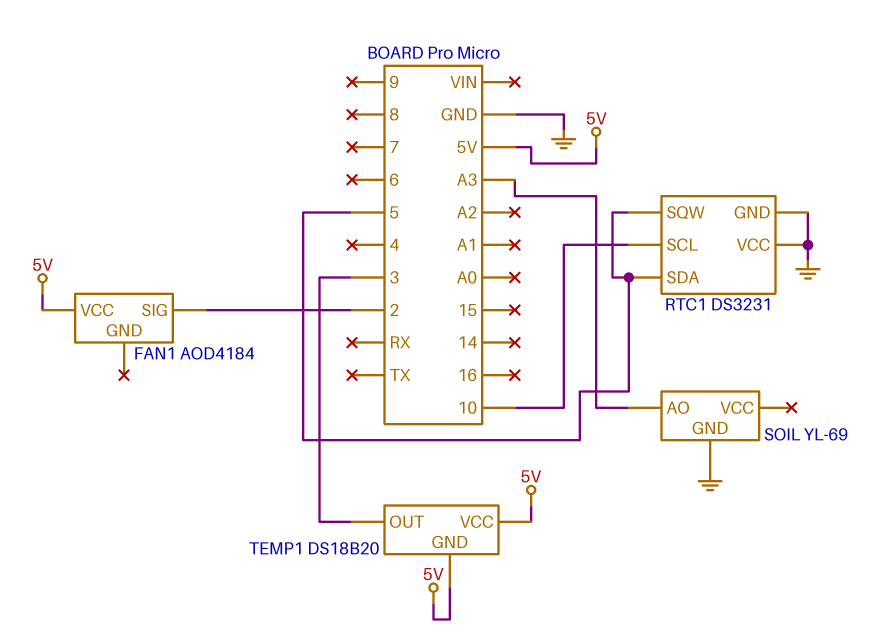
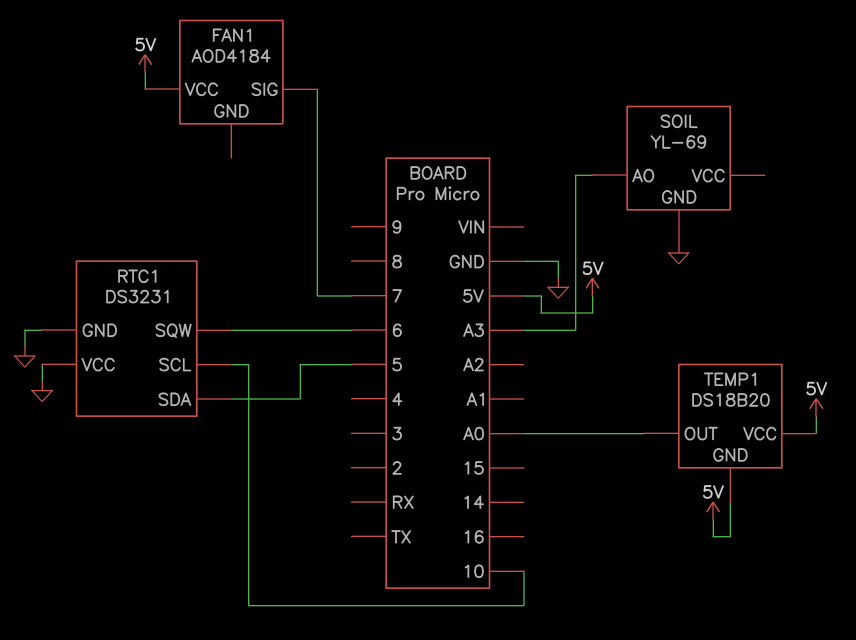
FAN1 pin SIG: 2 -> 7
RTC1 pin SQW: 5 -> 6
TEMP1 pin OUT: 3 -> A0

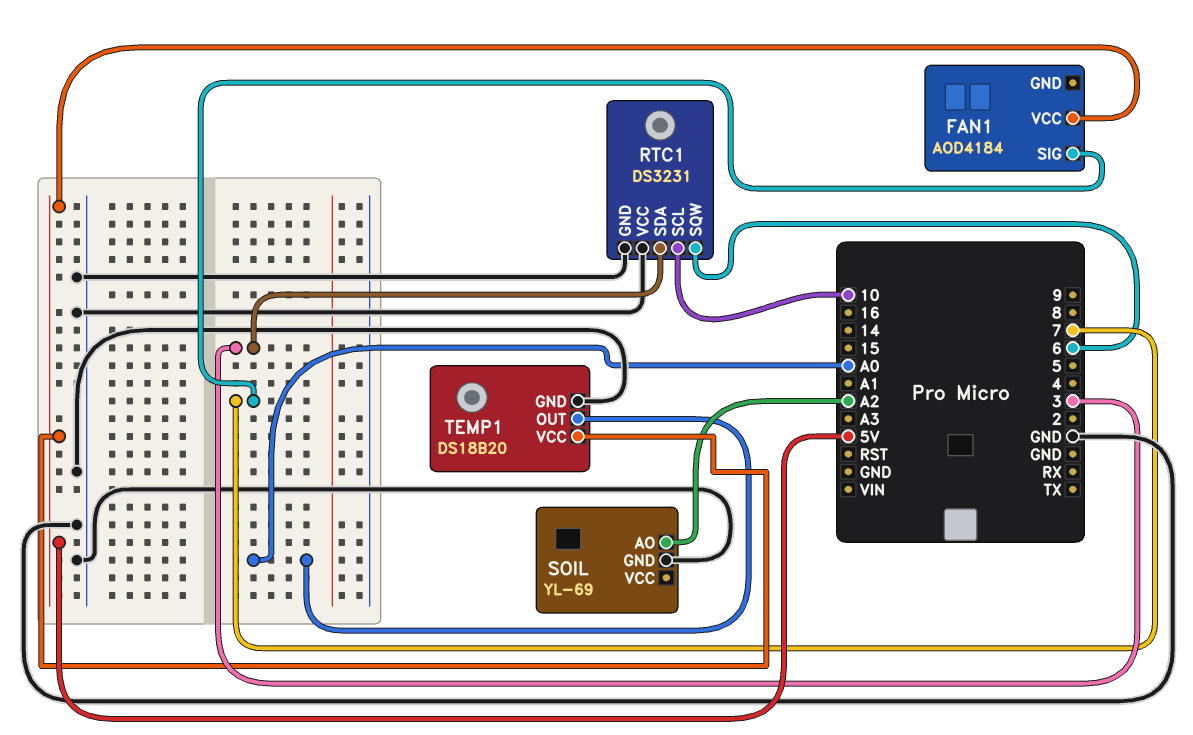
RTC1 pin SDA: 5 -> 3
SOIL pin AO: A3 -> A2
TEMP1 pin GND: 5V -> GND

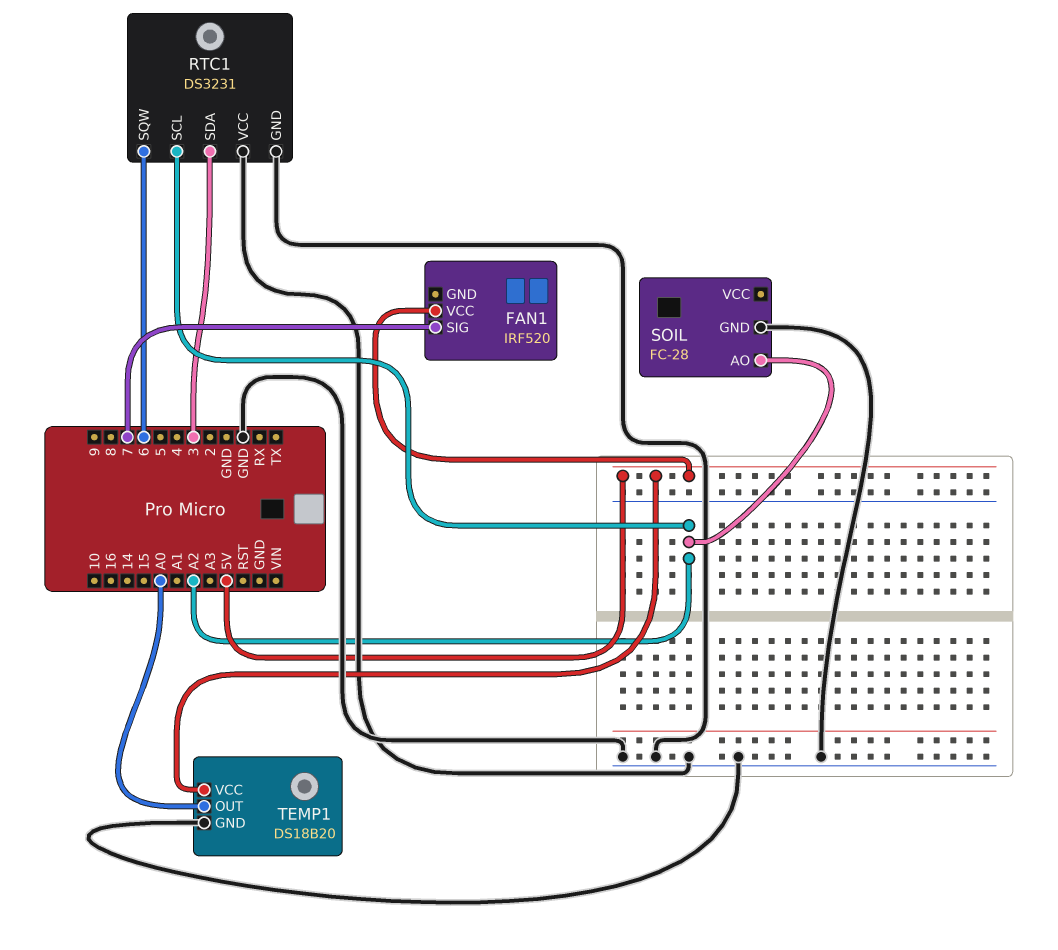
FAN1: AOD4184 -> IRF520
RTC1 pin SCL: 10 -> A2
SOIL: YL-69 -> FC-28

